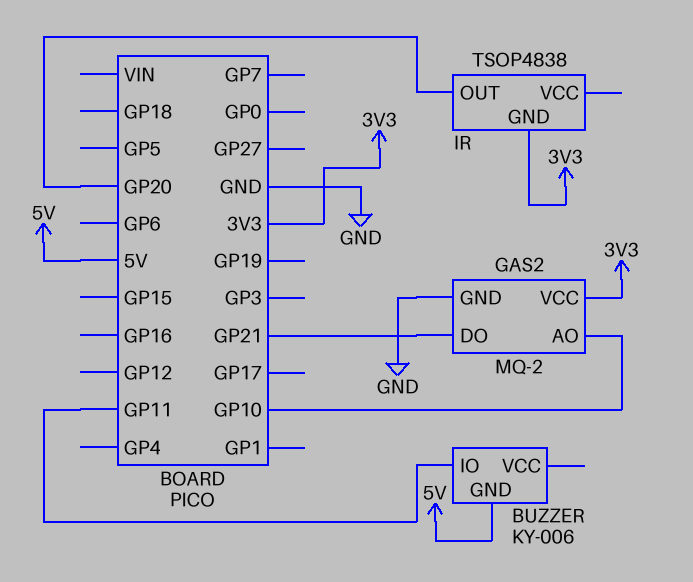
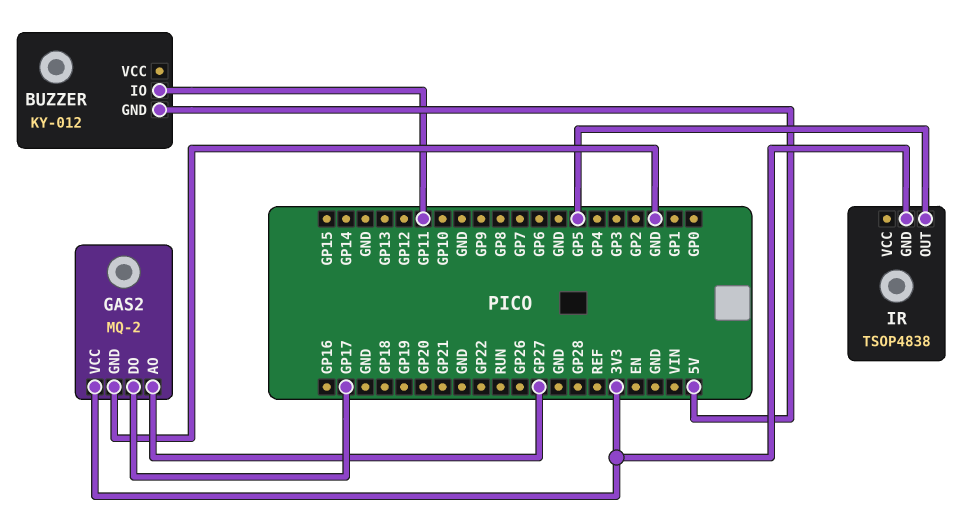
BUZZER: KY-006 -> KY-012
GAS2 pin AO: GP10 -> GP27
GAS2 pin DO: GP21 -> GP17
IR pin OUT: GP20 -> GP5

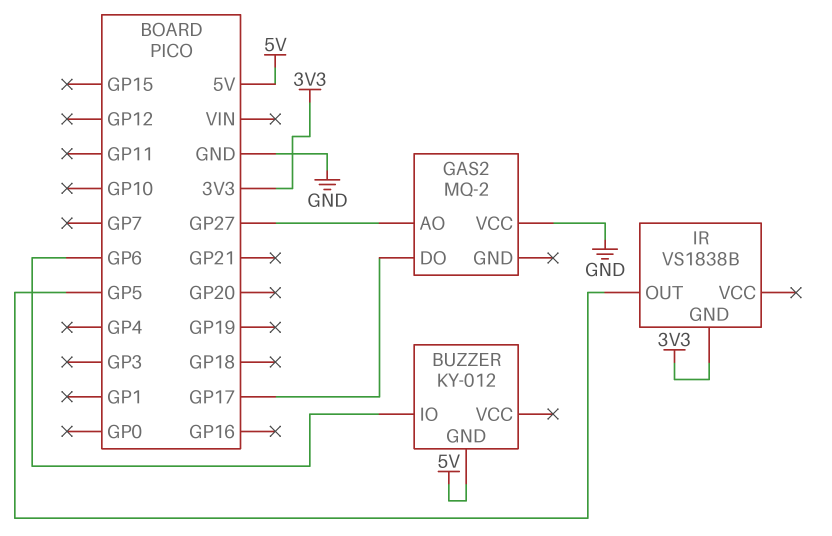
BUZZER pin IO: GP11 -> GP6
GAS2 pin GND: GND -> none
GAS2 pin VCC: 3V3 -> GND
IR: TSOP4838 -> VS1838B

